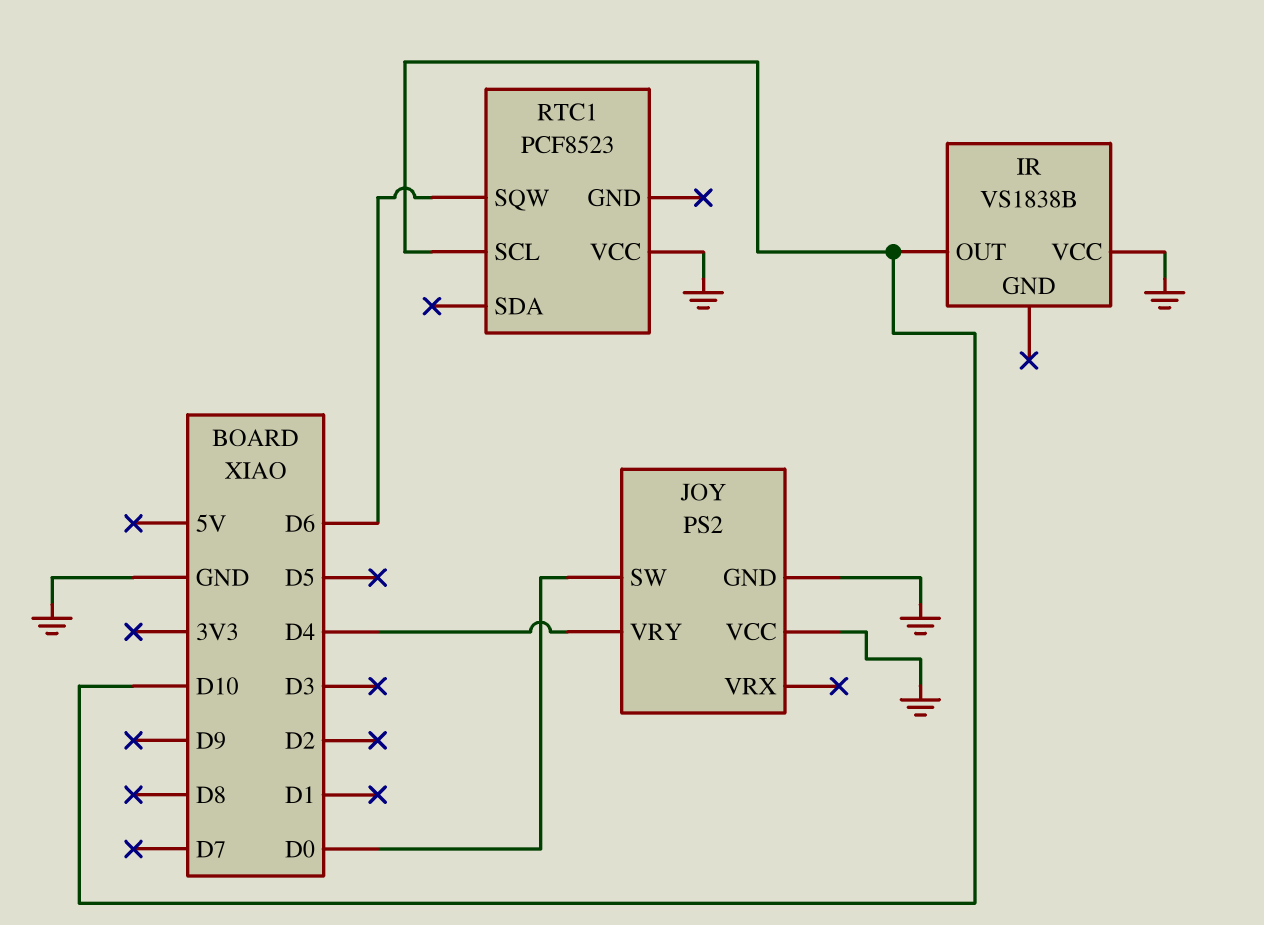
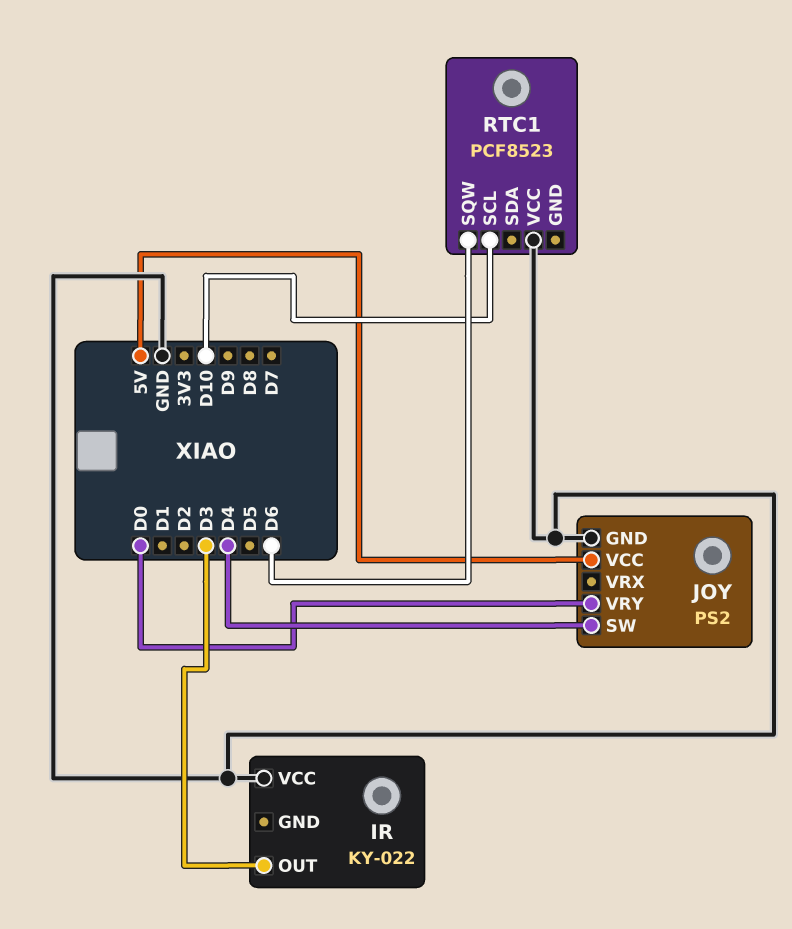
IR: VS1838B -> KY-022
IR pin OUT: D10 -> D3
JOY pin SW: D0 -> D4
JOY pin VCC: GND -> 5V
JOY pin VRY: D4 -> D0

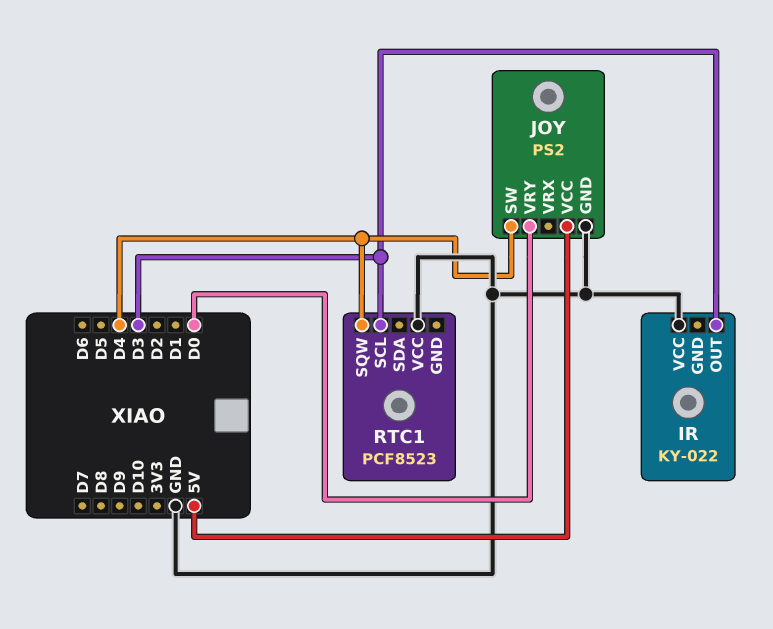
RTC1 pin SCL: D10 -> D3
RTC1 pin SQW: D6 -> D4

